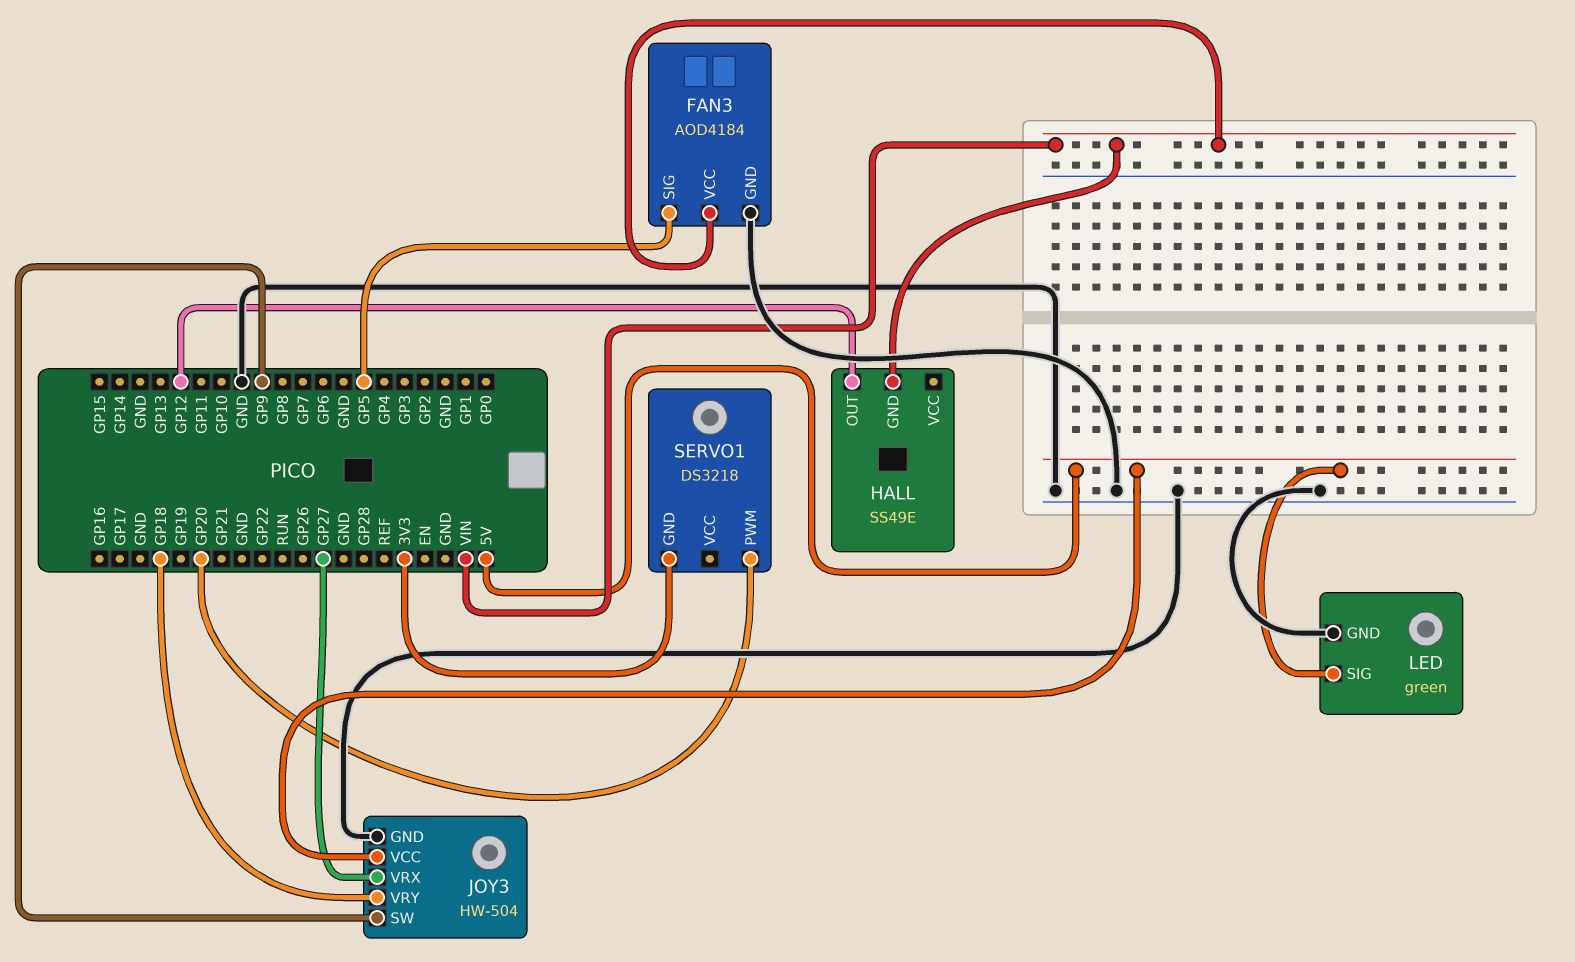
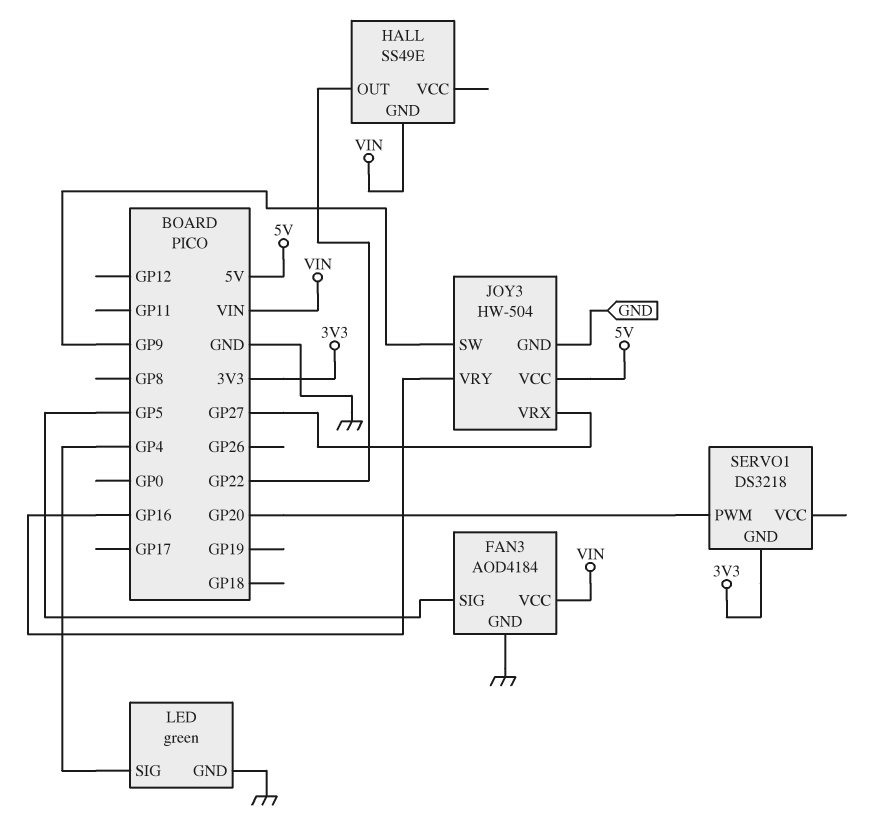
HALL pin OUT: GP12 -> GP22
JOY3 pin VRY: GP18 -> GP16
LED pin SIG: 5V -> GP4

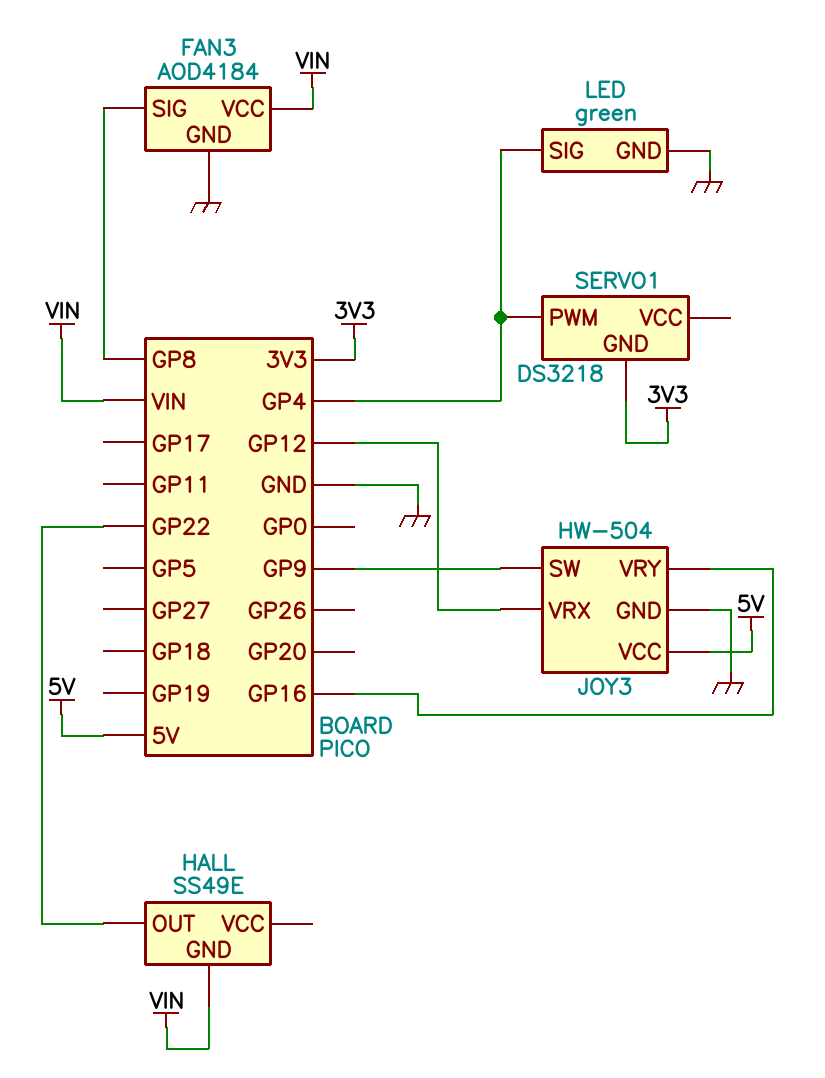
FAN3 pin SIG: GP5 -> GP8
JOY3 pin VRX: GP27 -> GP12
SERVO1 pin PWM: GP20 -> GP4

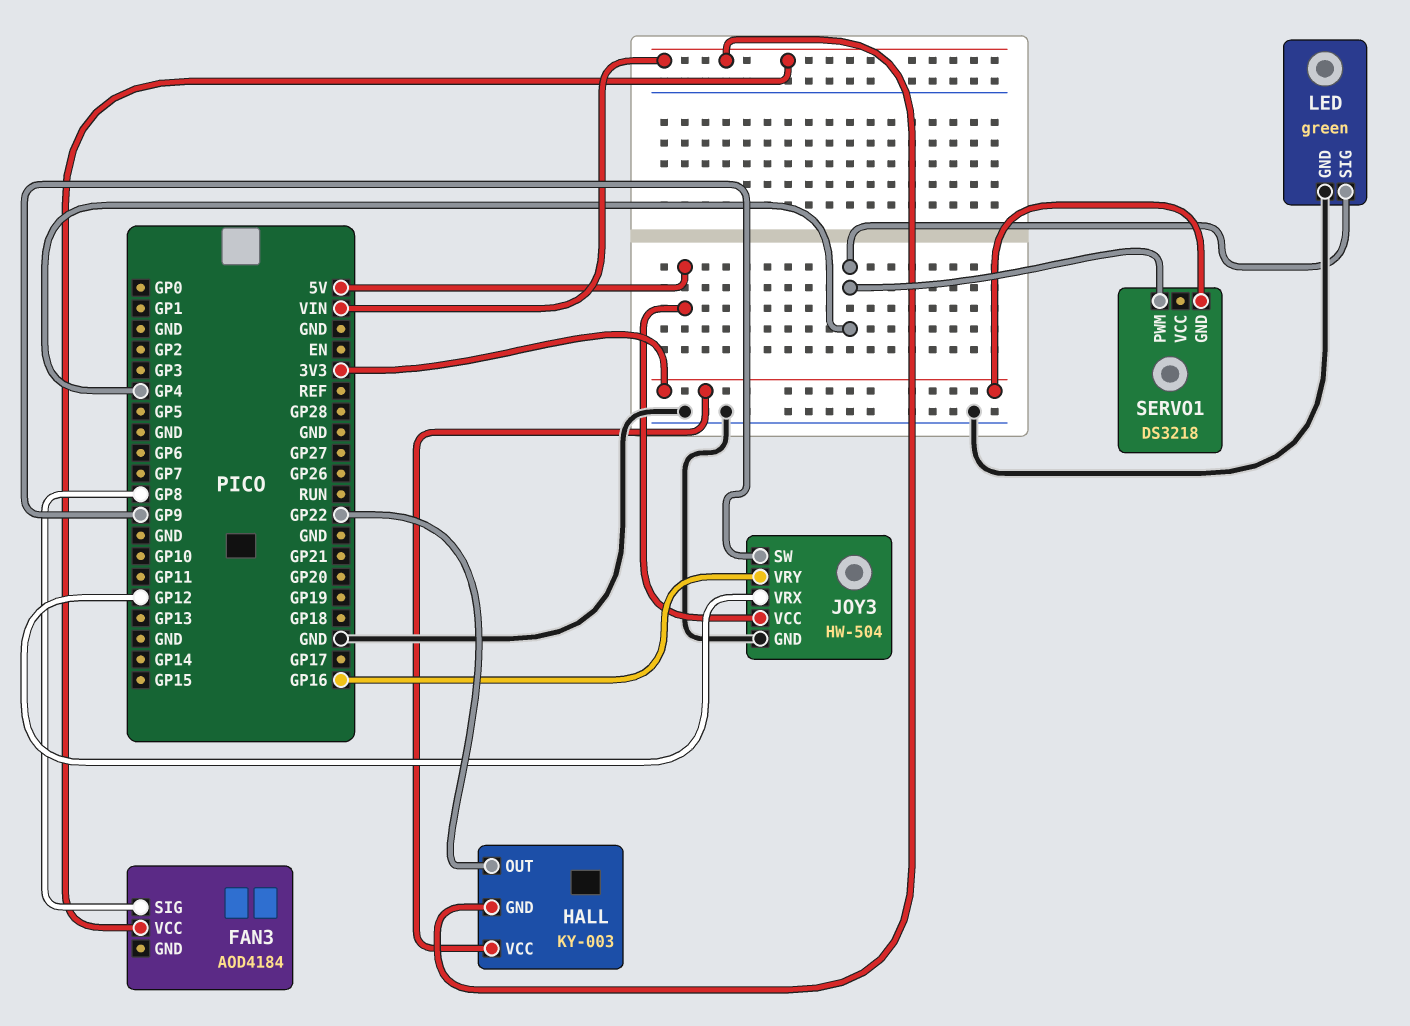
FAN3 pin GND: GND -> none
HALL: SS49E -> KY-003
HALL pin VCC: none -> 3V3

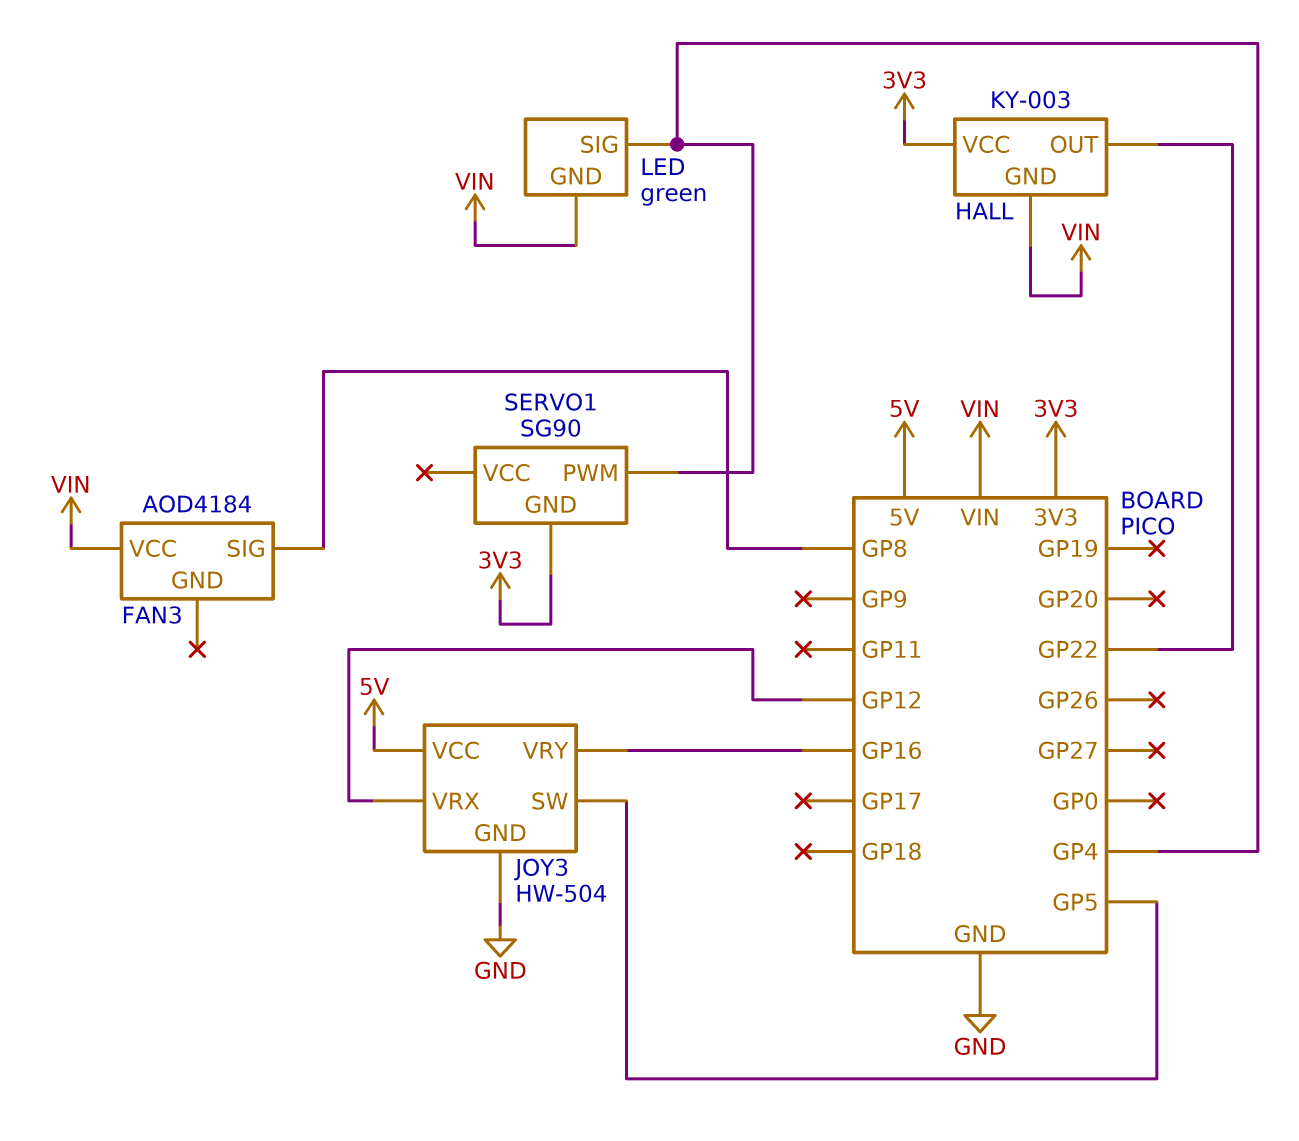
JOY3 pin SW: GP9 -> GP5
LED pin GND: GND -> VIN
SERVO1: DS3218 -> SG90

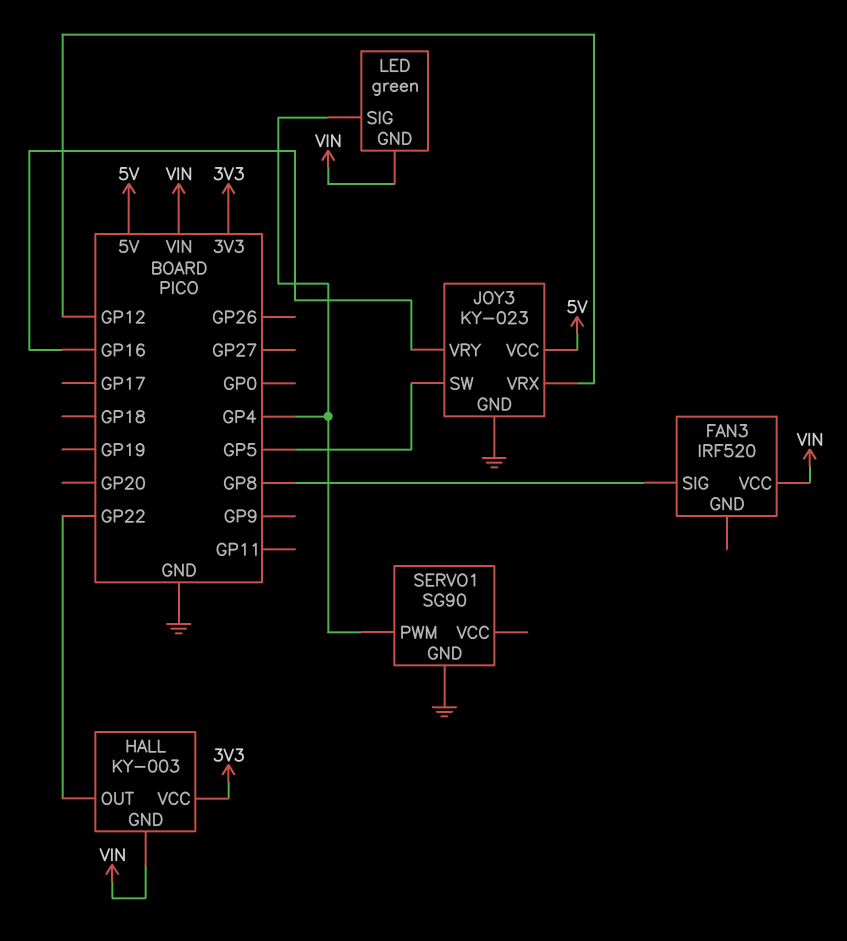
FAN3: AOD4184 -> IRF520
JOY3: HW-504 -> KY-023
SERVO1 pin GND: 3V3 -> GND

